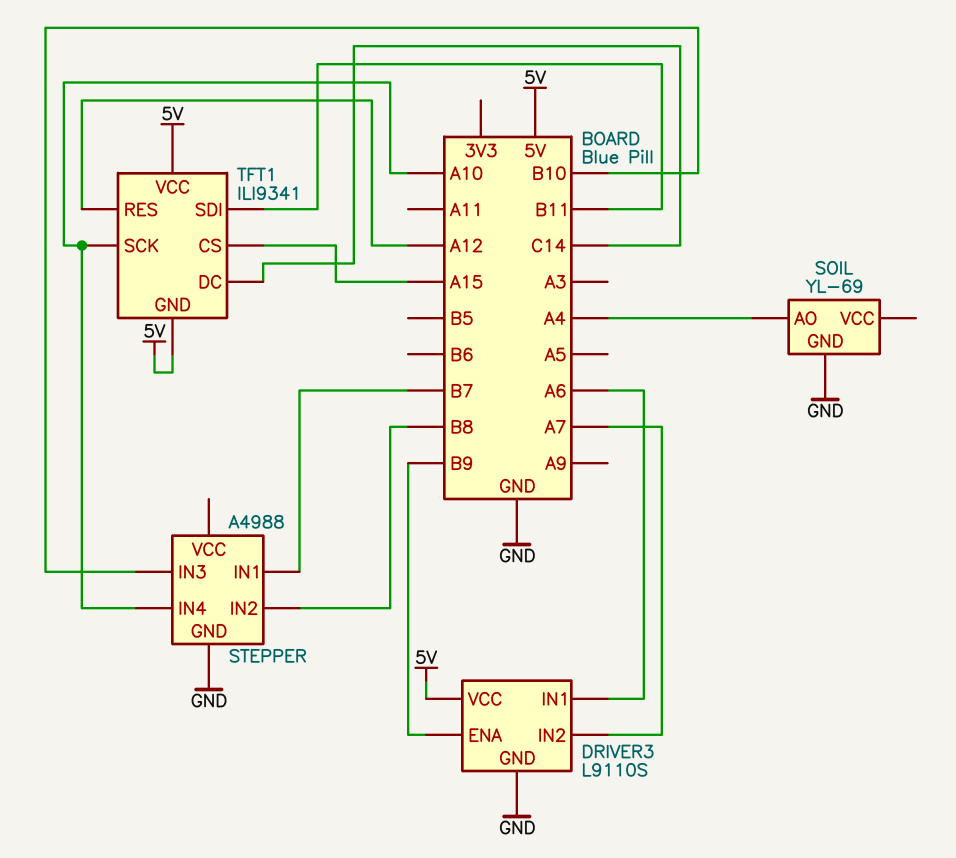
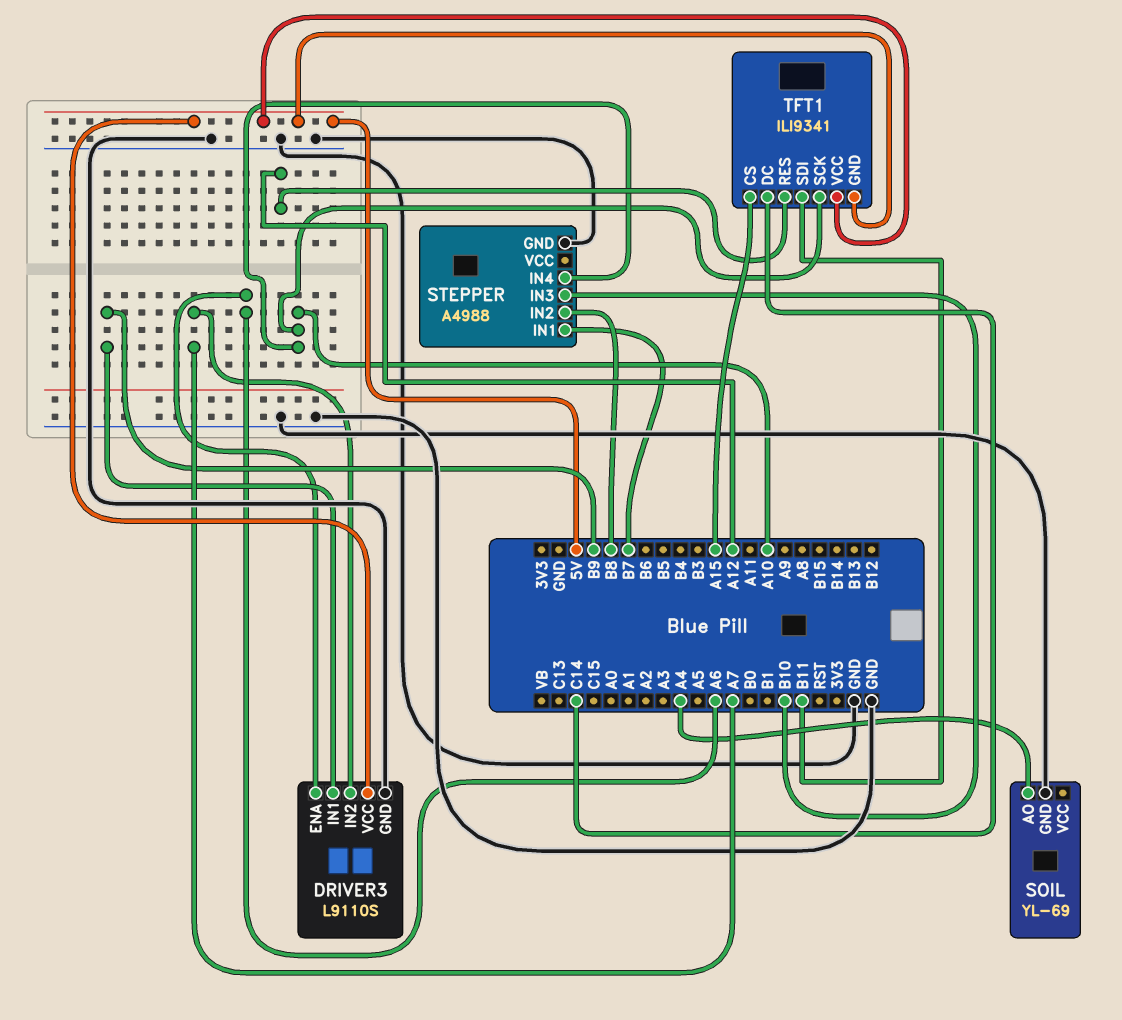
DRIVER3 pin ENA: B9 -> A6
DRIVER3 pin IN1: A6 -> B9

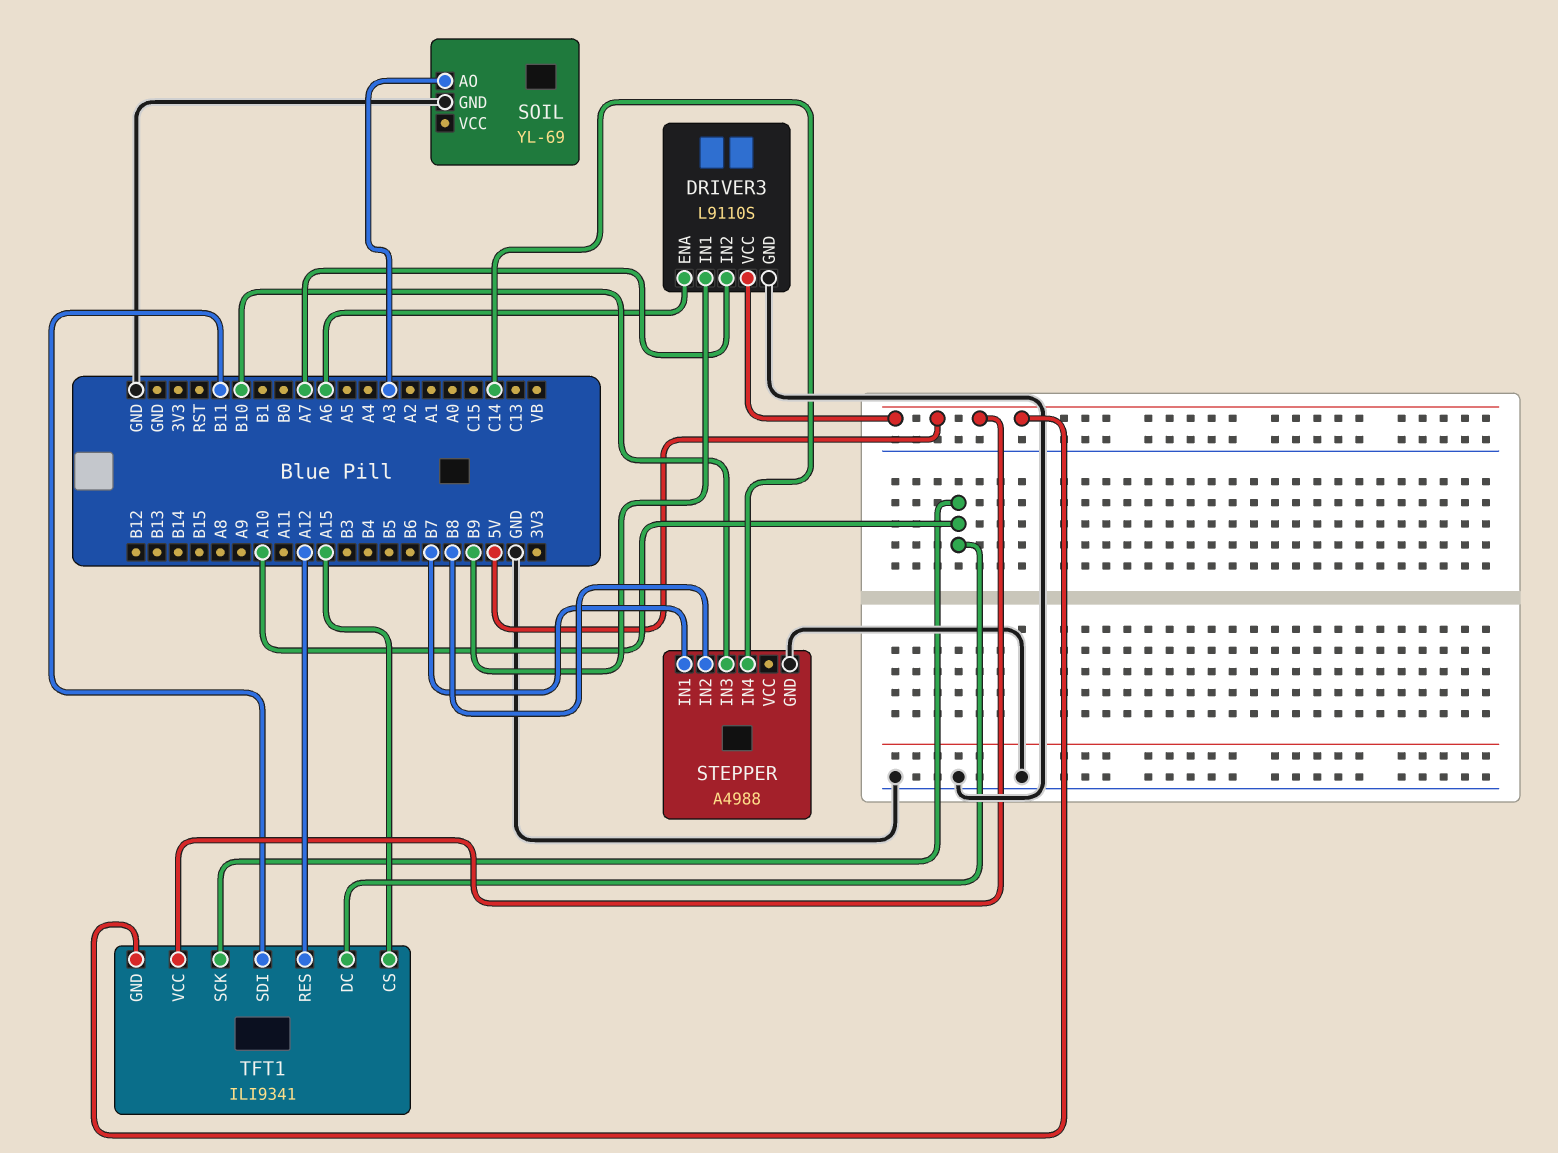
SOIL pin AO: A4 -> A3
STEPPER pin IN4: A10 -> C14
TFT1 pin DC: C14 -> A10

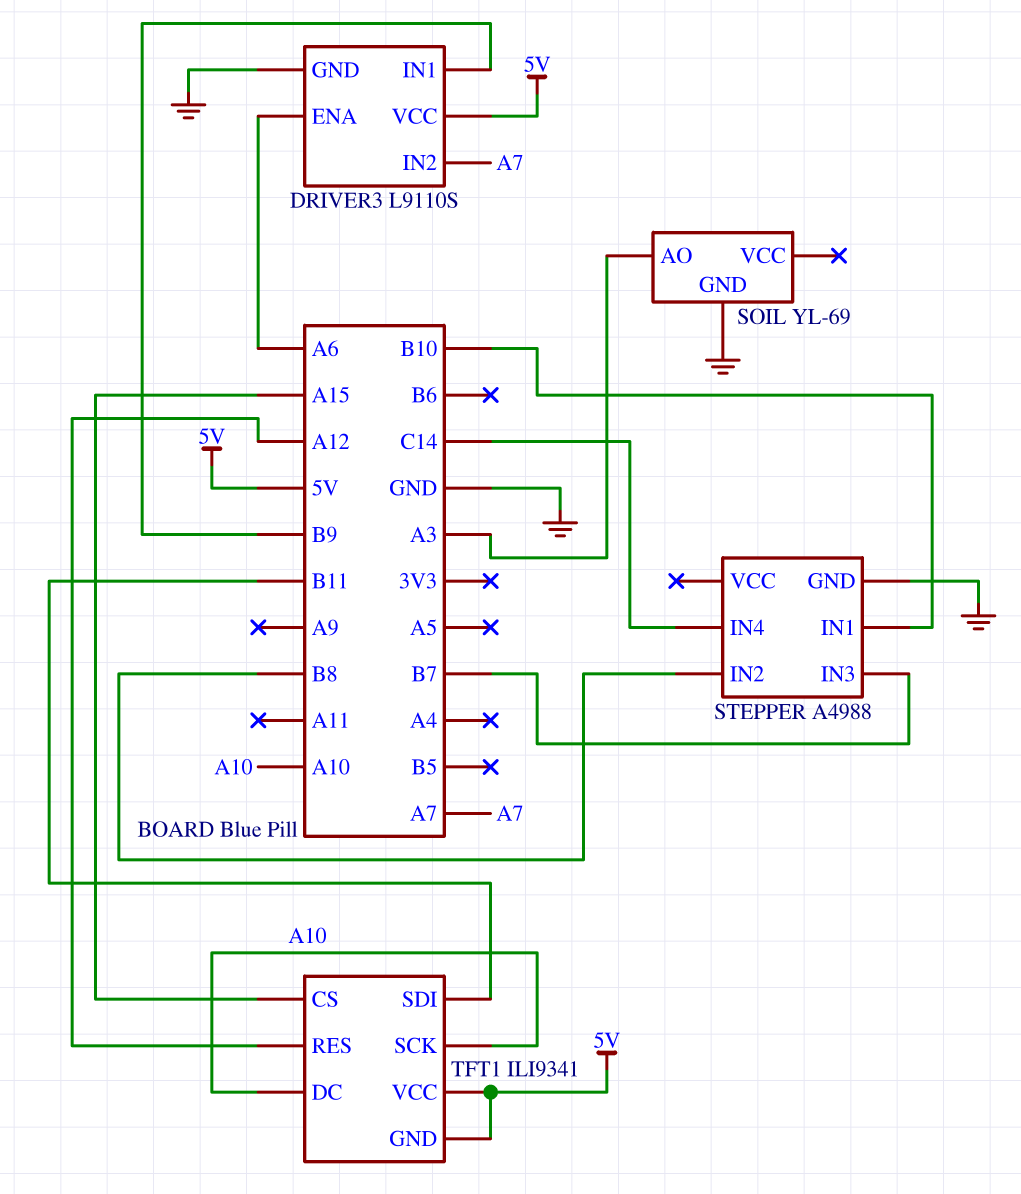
STEPPER pin IN1: B7 -> B10
STEPPER pin IN3: B10 -> B7

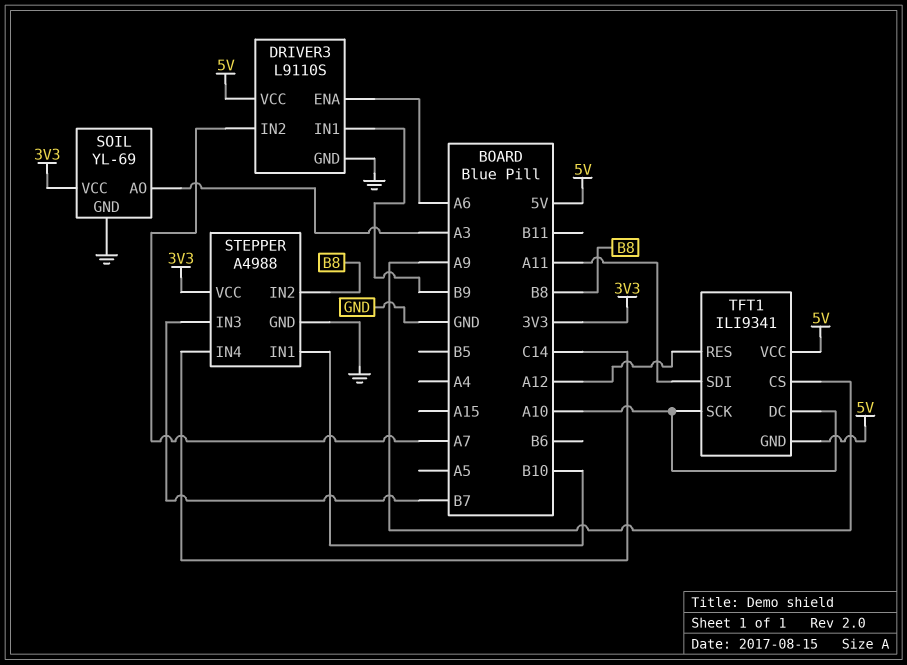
SOIL pin VCC: none -> 3V3
STEPPER pin VCC: none -> 3V3
TFT1 pin CS: A15 -> A9
TFT1 pin SDI: B11 -> A11

